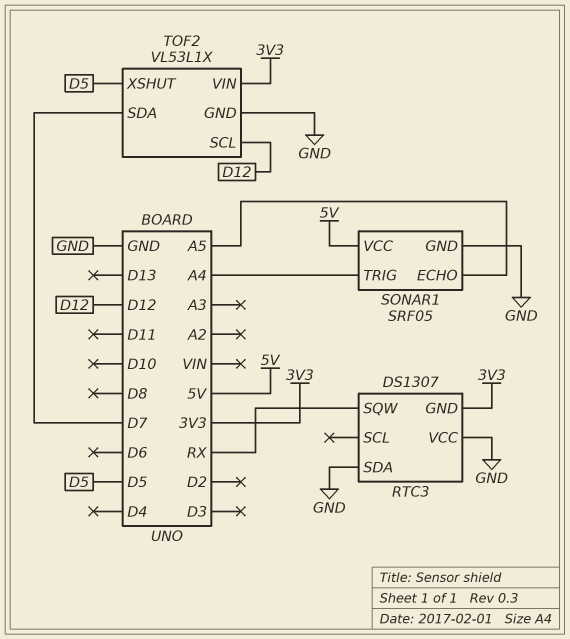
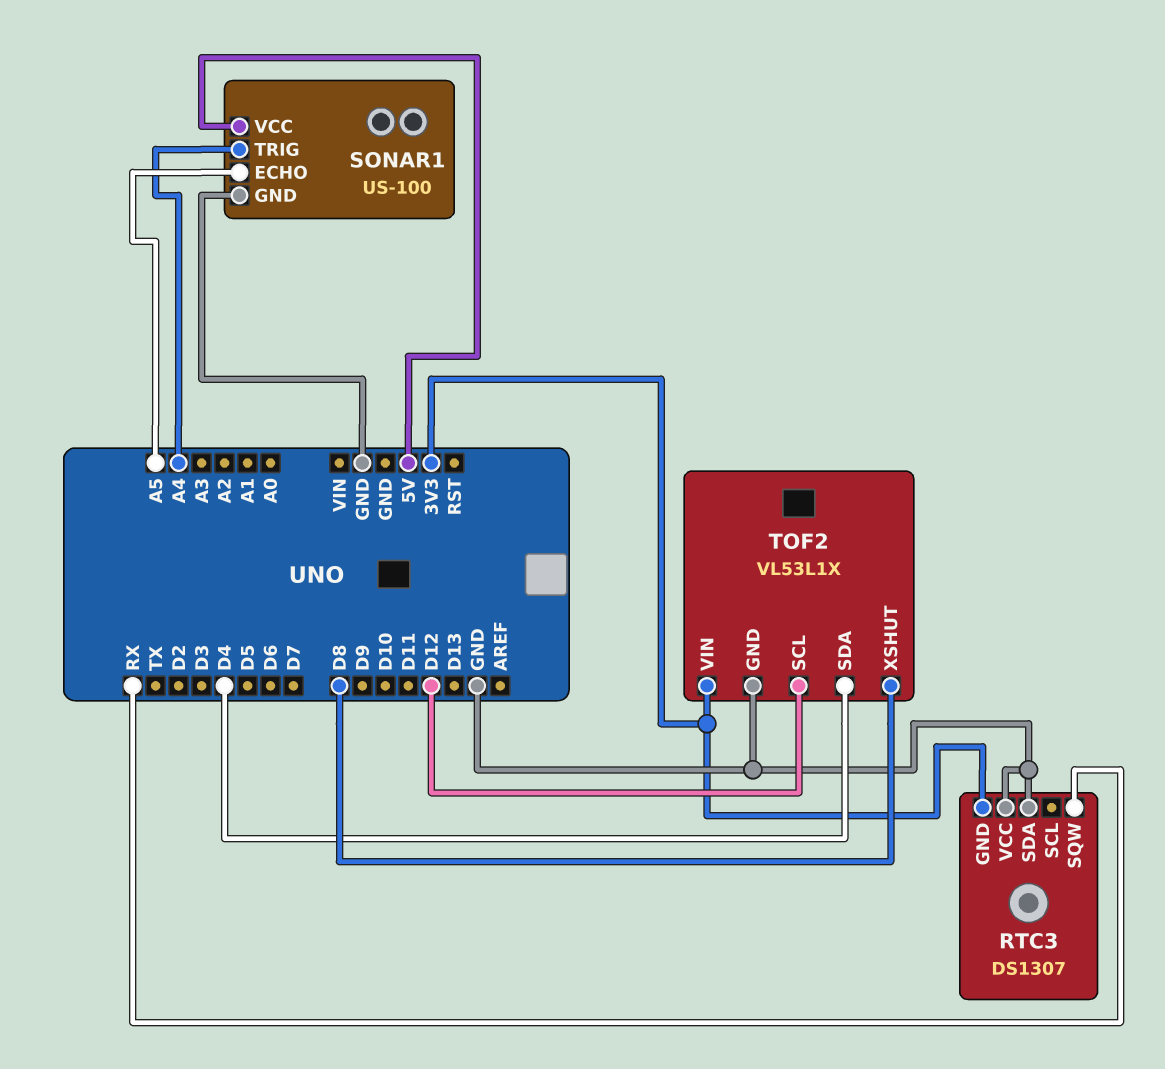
SONAR1: SRF05 -> US-100
TOF2 pin SDA: D7 -> D4
TOF2 pin XSHUT: D5 -> D8

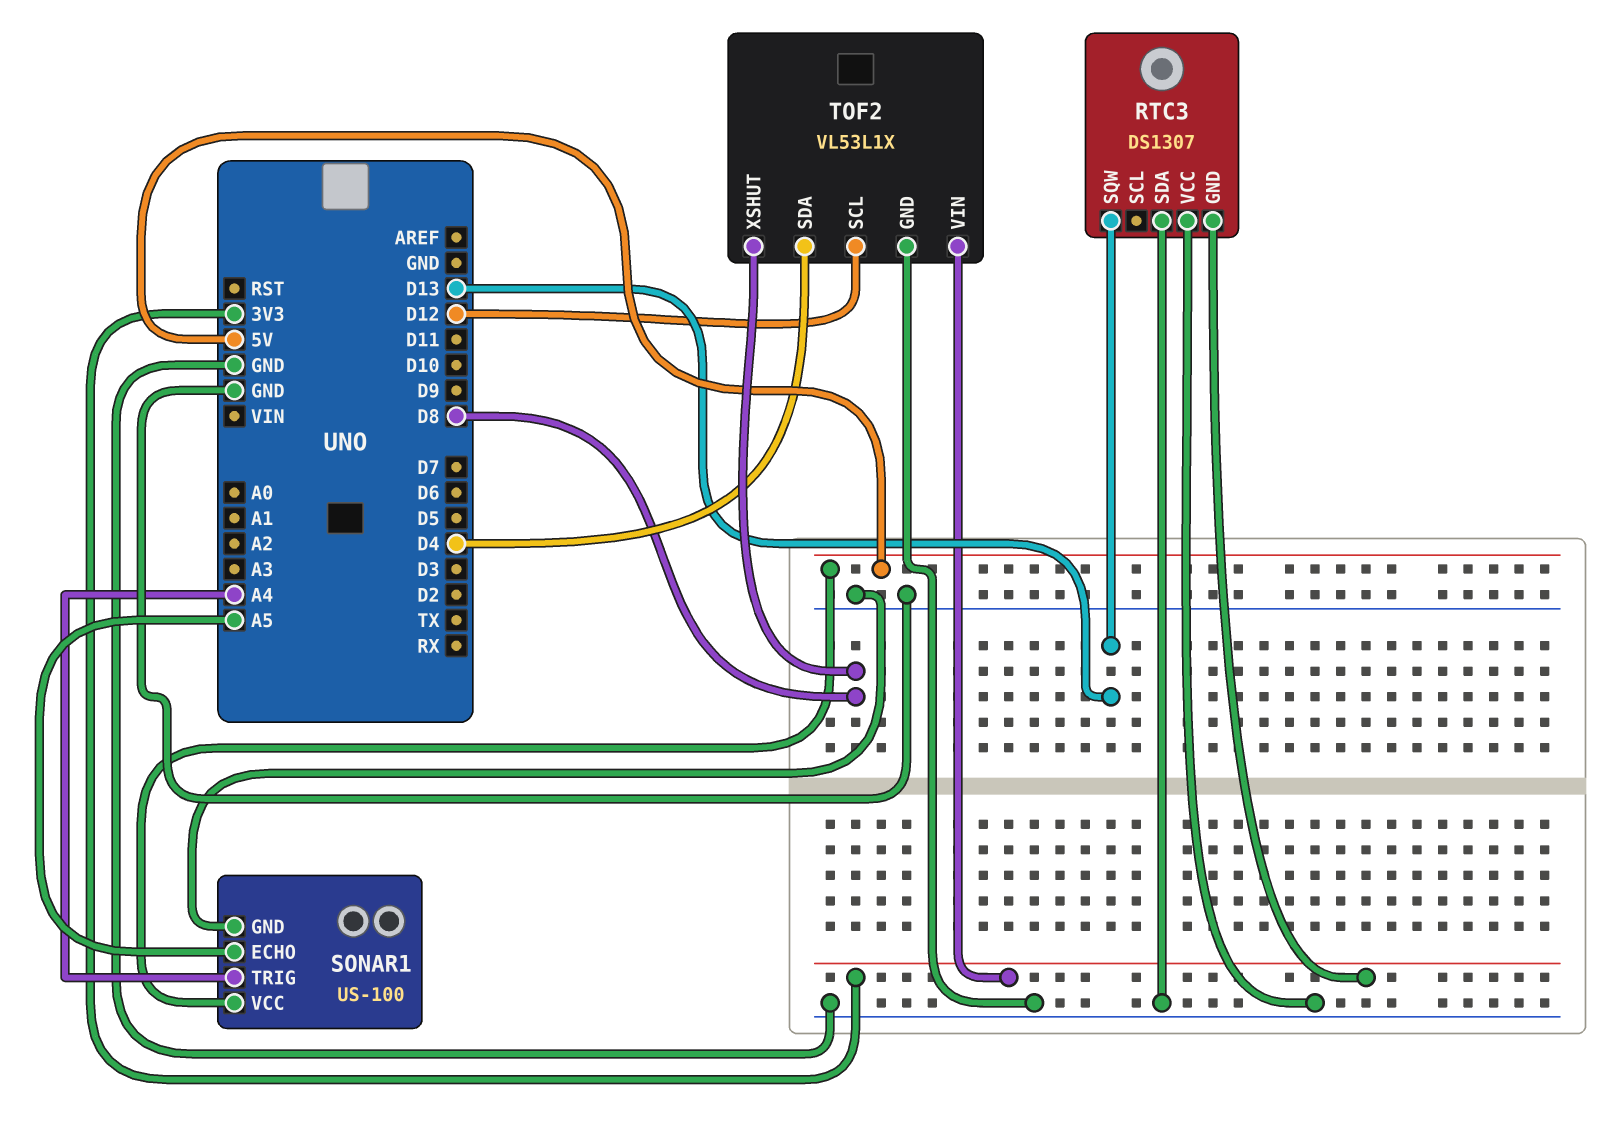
RTC3 pin SQW: RX -> D13

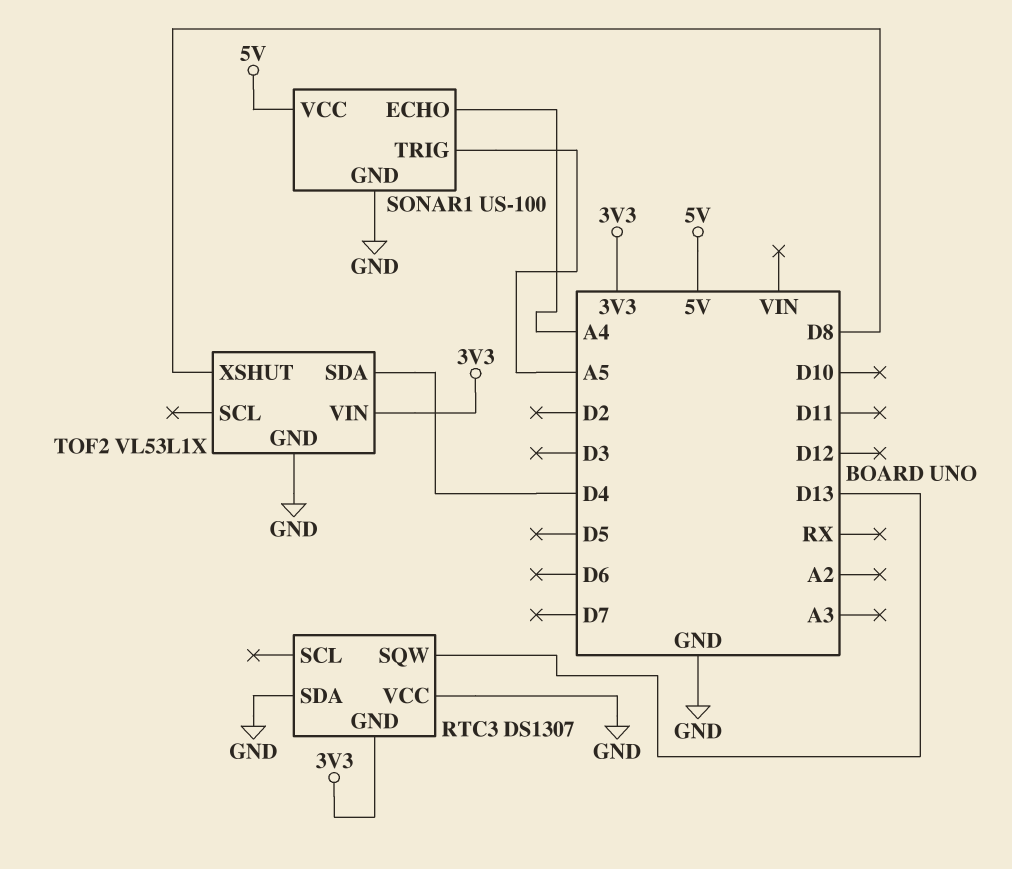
SONAR1 pin ECHO: A5 -> A4
SONAR1 pin TRIG: A4 -> A5
TOF2 pin SCL: D12 -> none

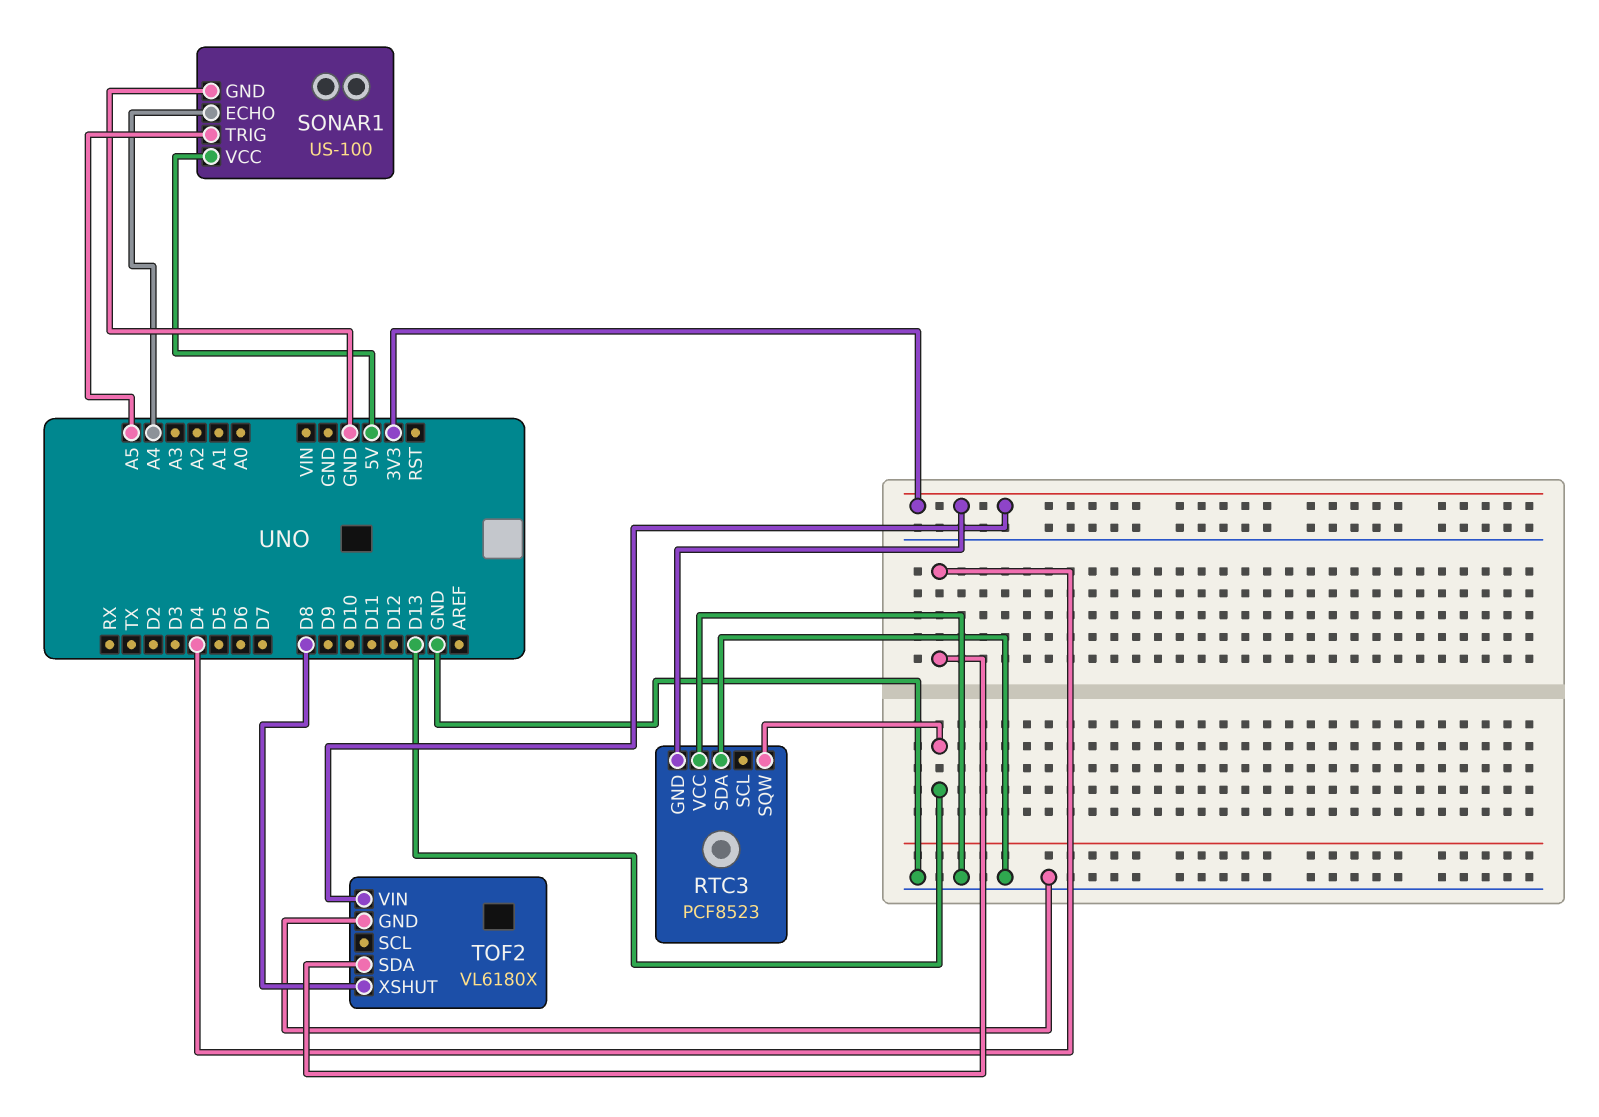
RTC3: DS1307 -> PCF8523
TOF2: VL53L1X -> VL6180X

